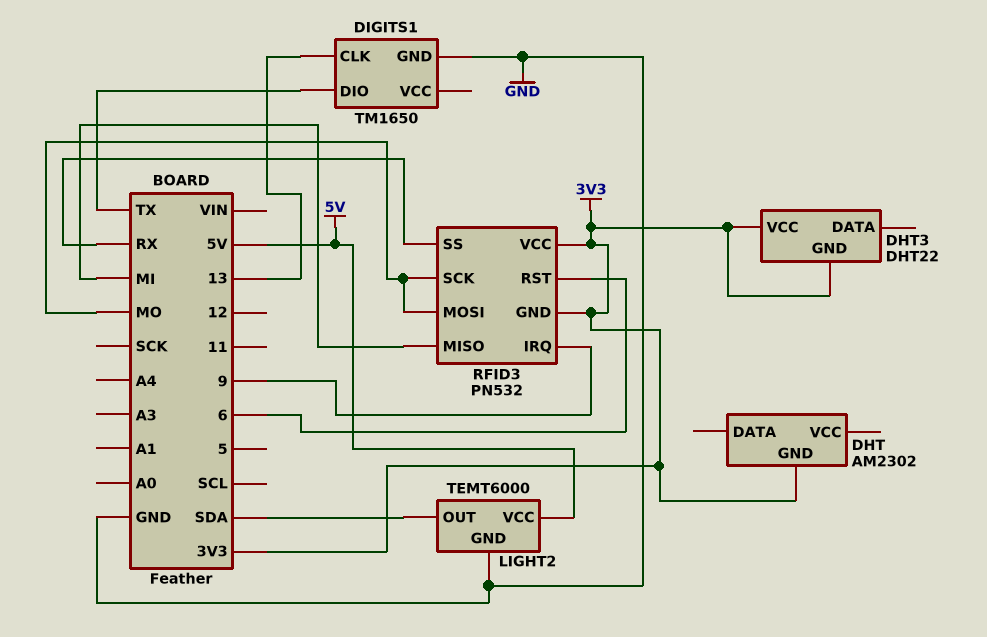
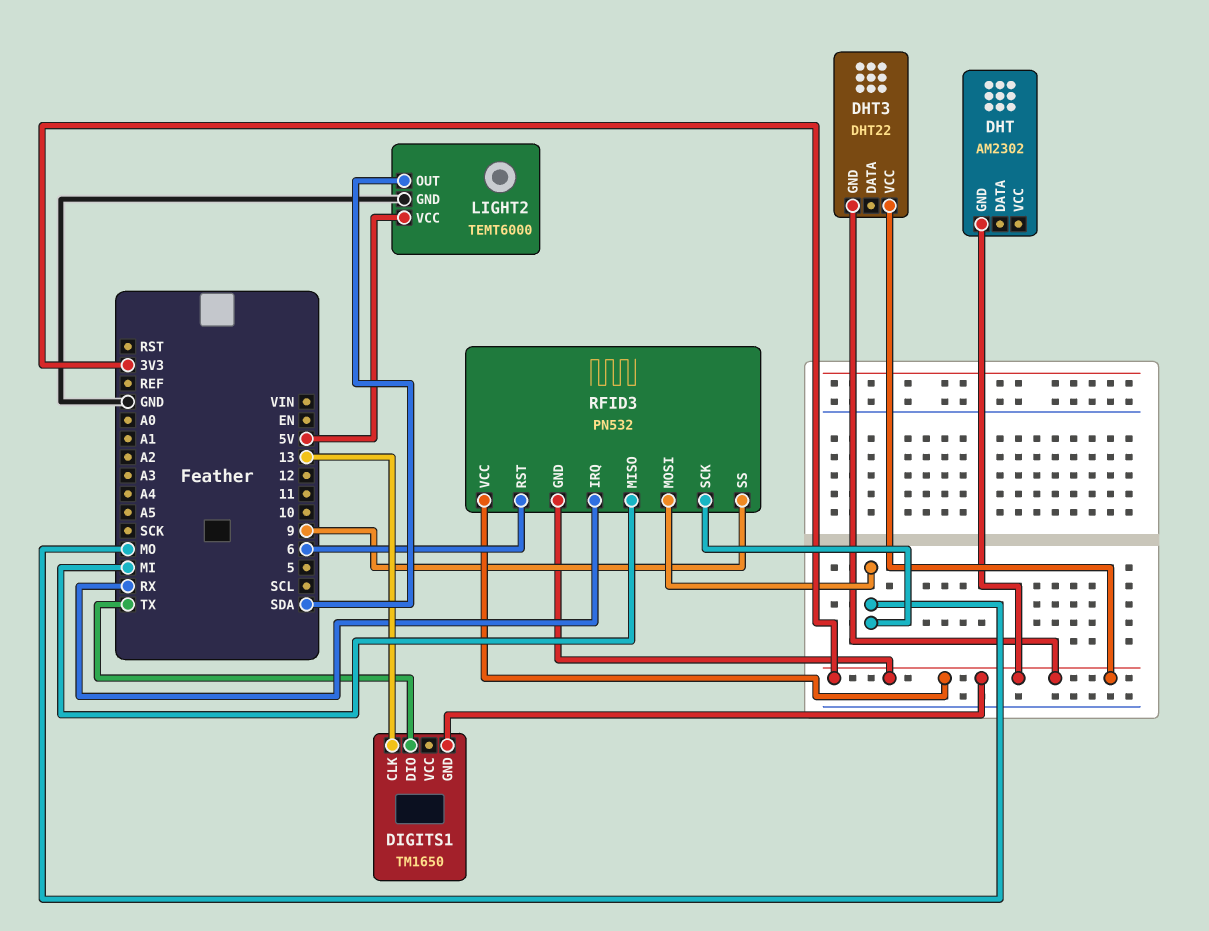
DIGITS1 pin GND: GND -> 3V3
RFID3 pin IRQ: 9 -> RX
RFID3 pin SS: RX -> 9

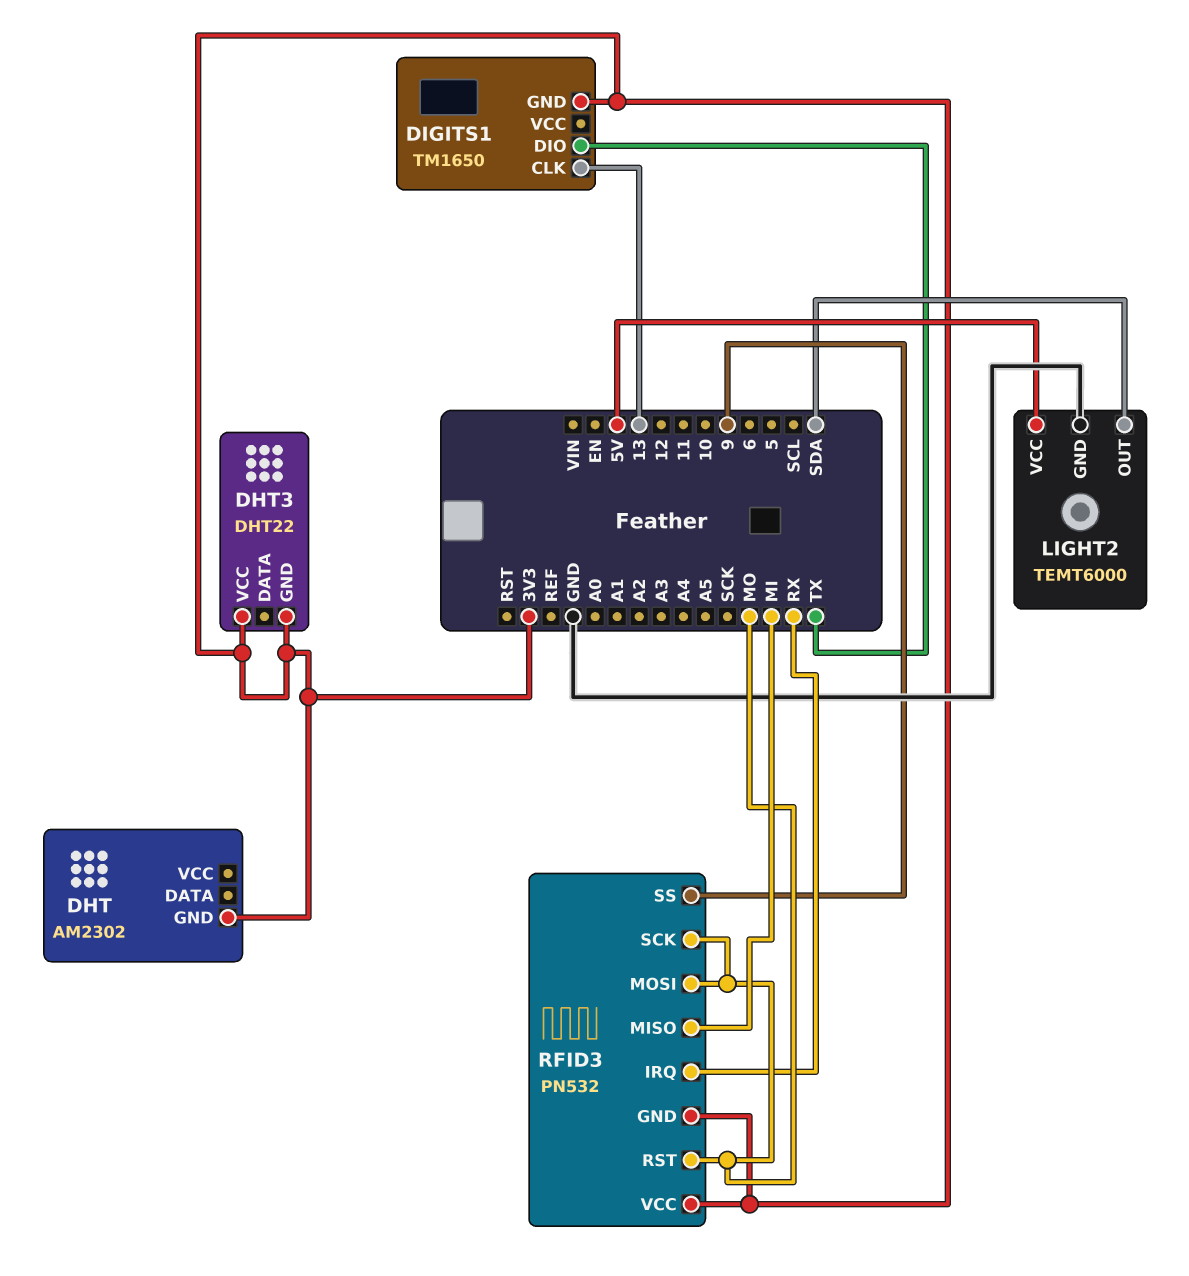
RFID3 pin RST: 6 -> MO

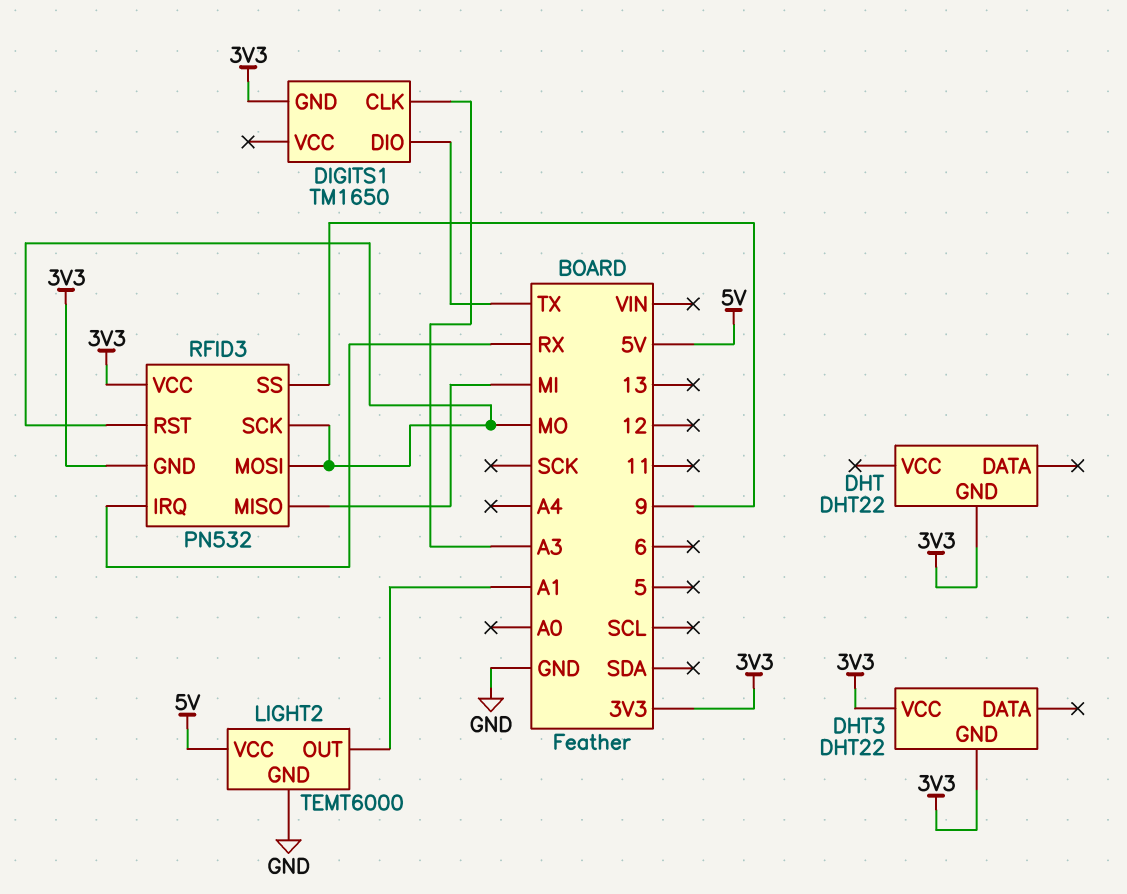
DHT: AM2302 -> DHT22
DIGITS1 pin CLK: 13 -> A3
LIGHT2 pin OUT: SDA -> A1

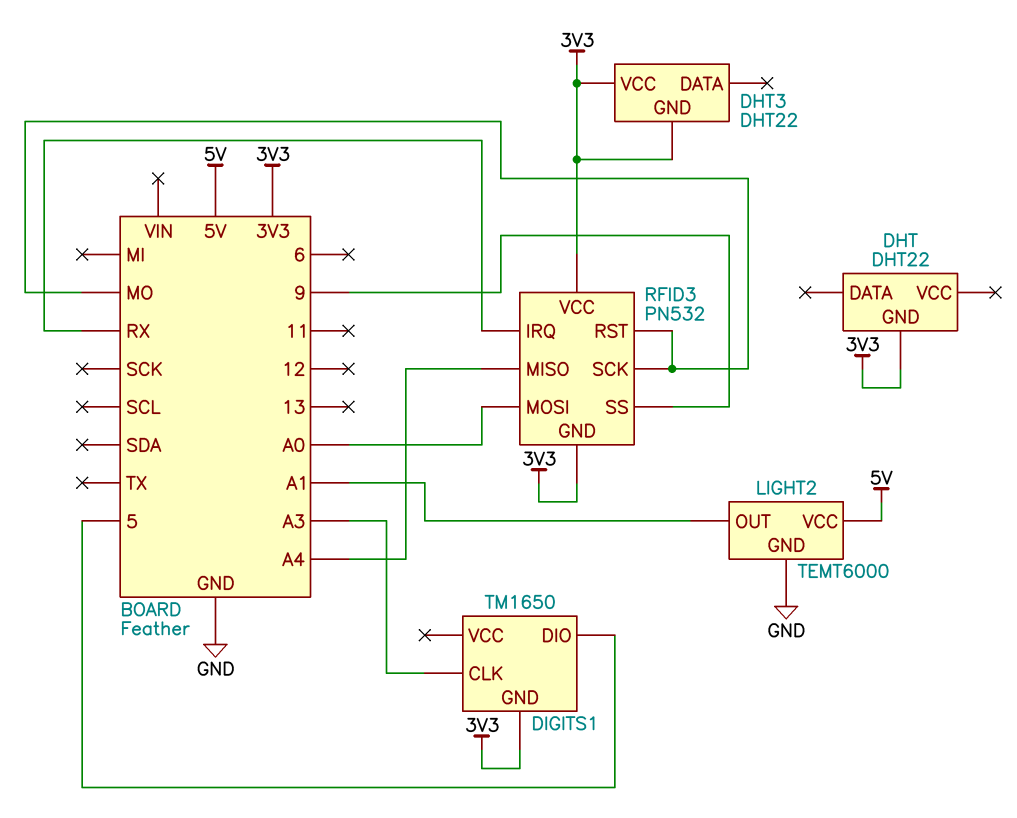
DIGITS1 pin DIO: TX -> 5
RFID3 pin MISO: MI -> A4
RFID3 pin MOSI: MO -> A0

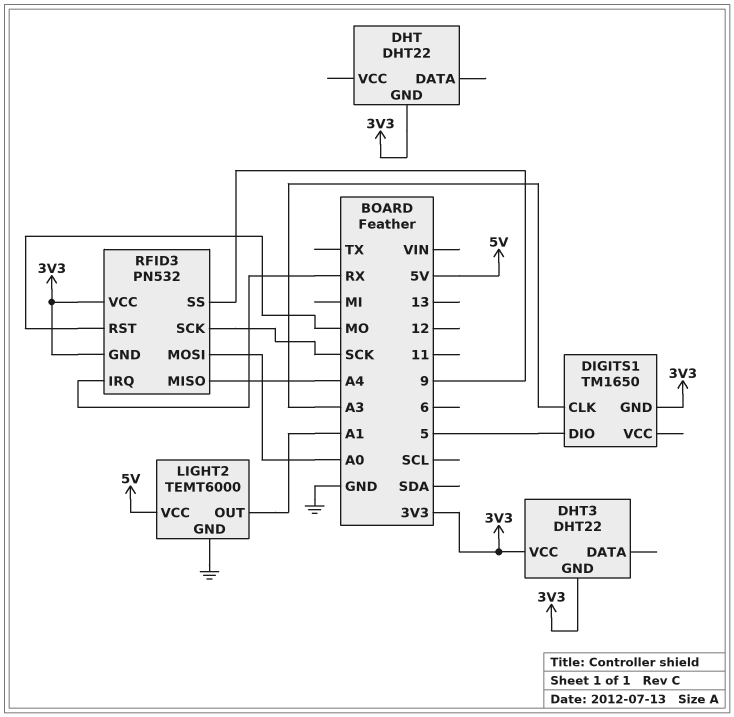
RFID3 pin SCK: MO -> SCK

